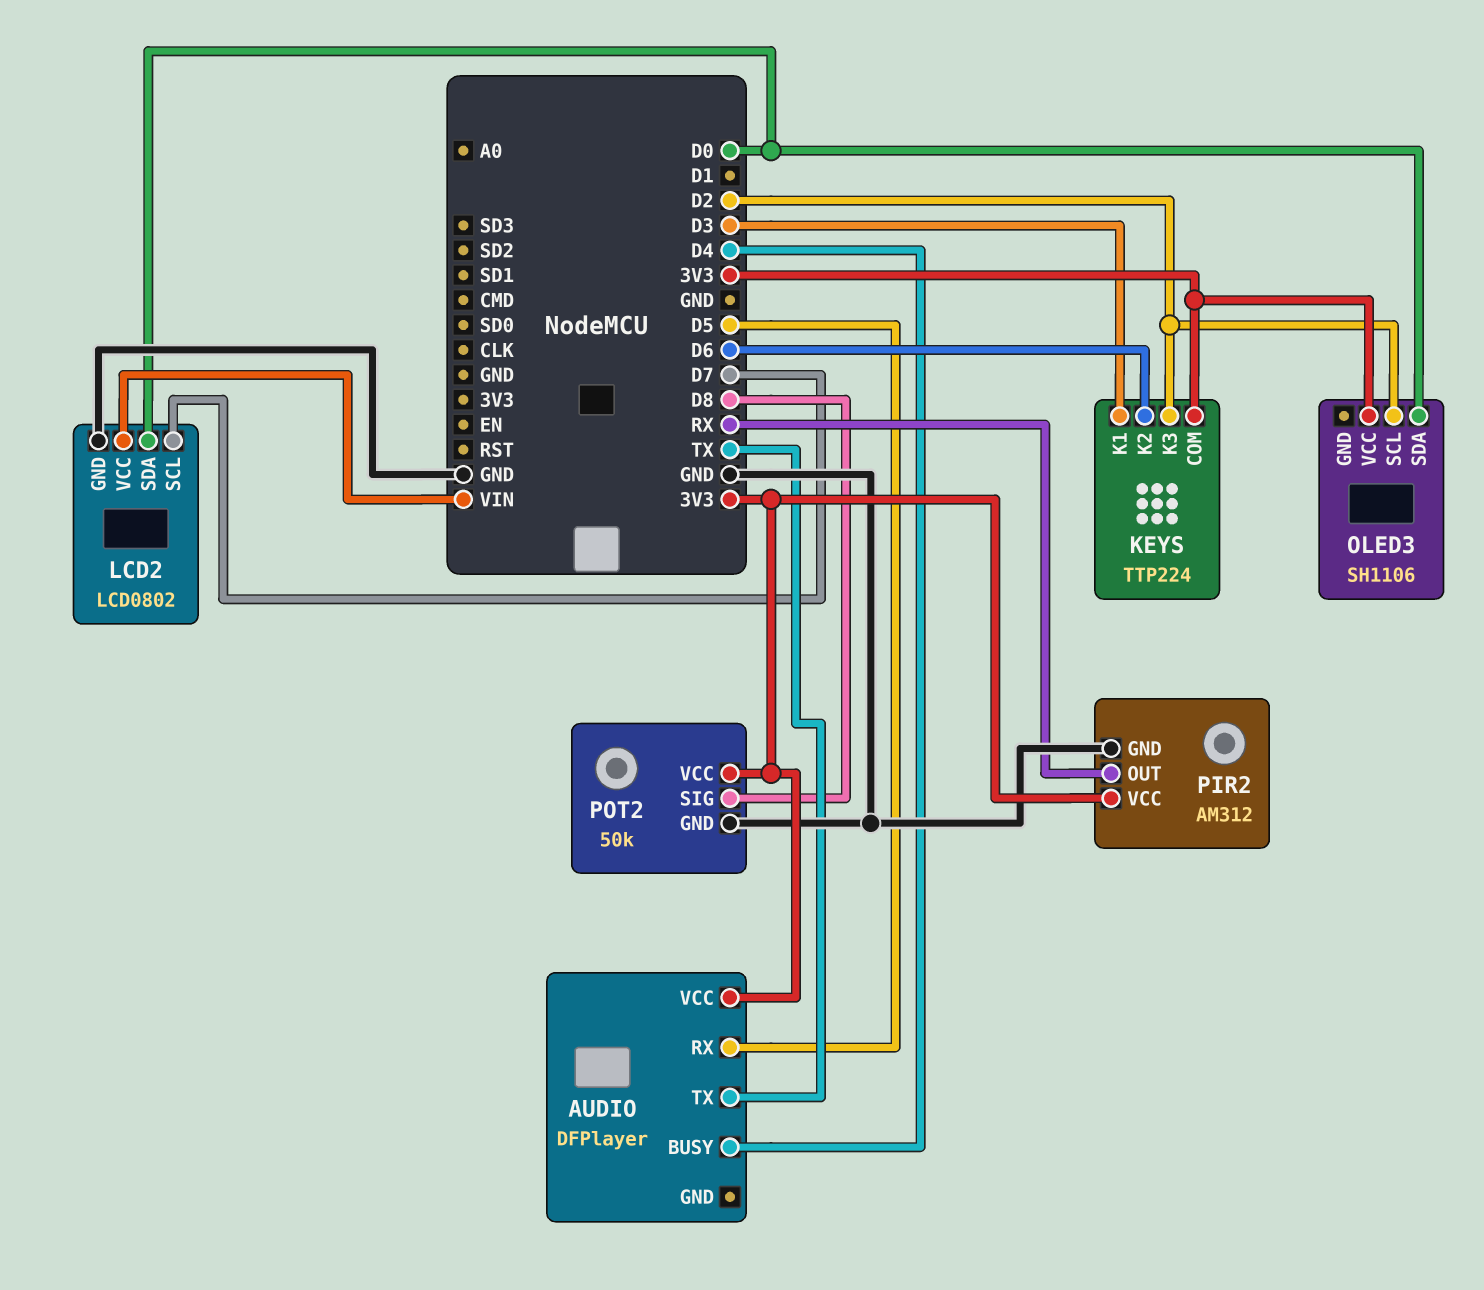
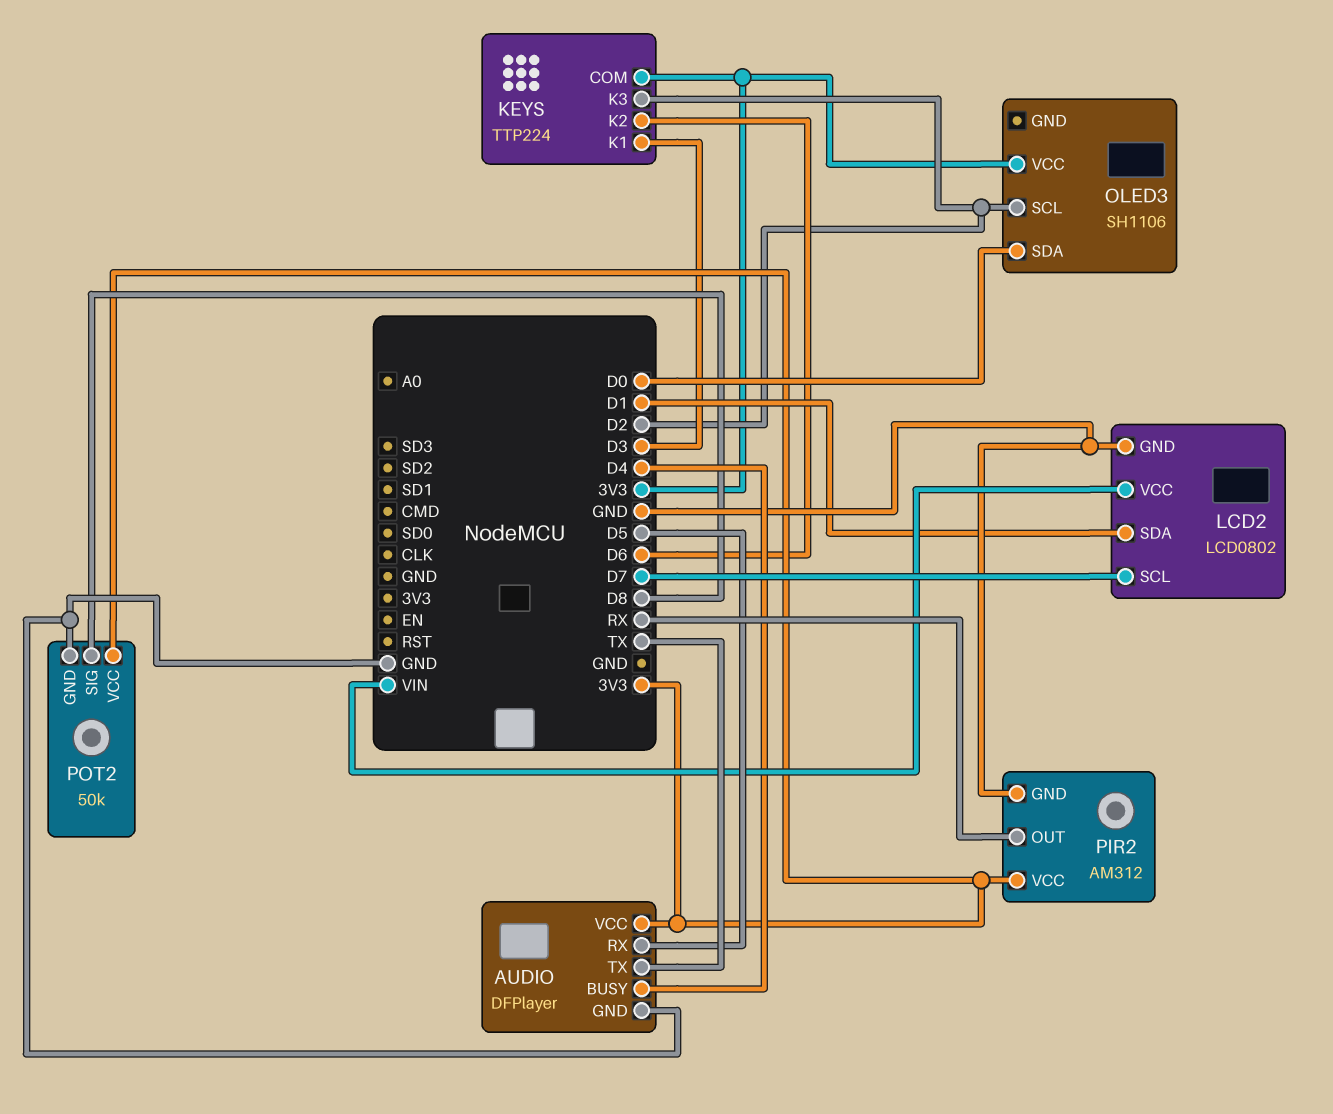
AUDIO pin GND: none -> GND
LCD2 pin SDA: D0 -> D1

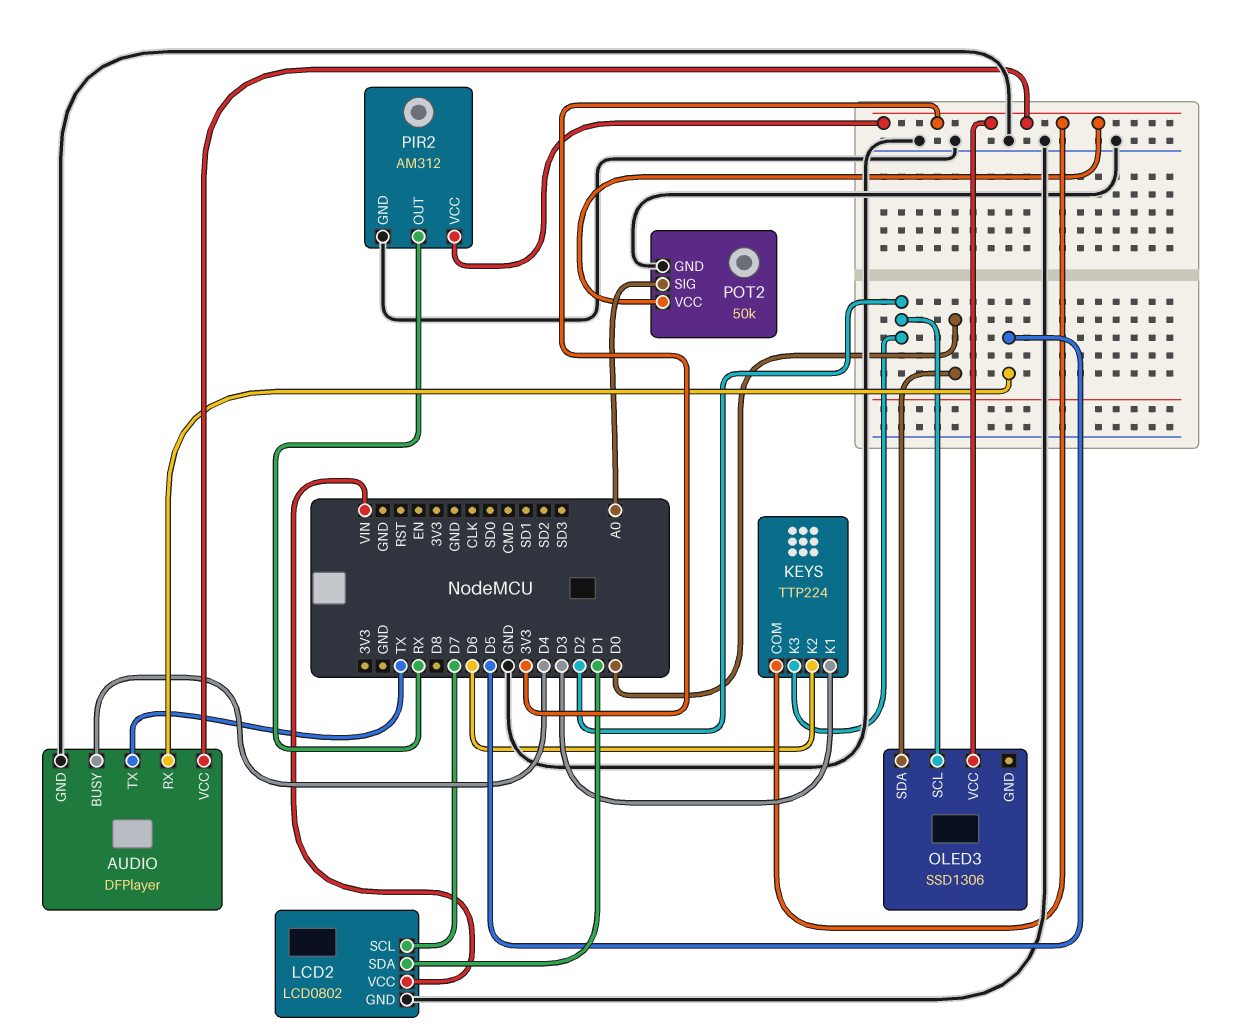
OLED3: SH1106 -> SSD1306
POT2 pin SIG: D8 -> A0

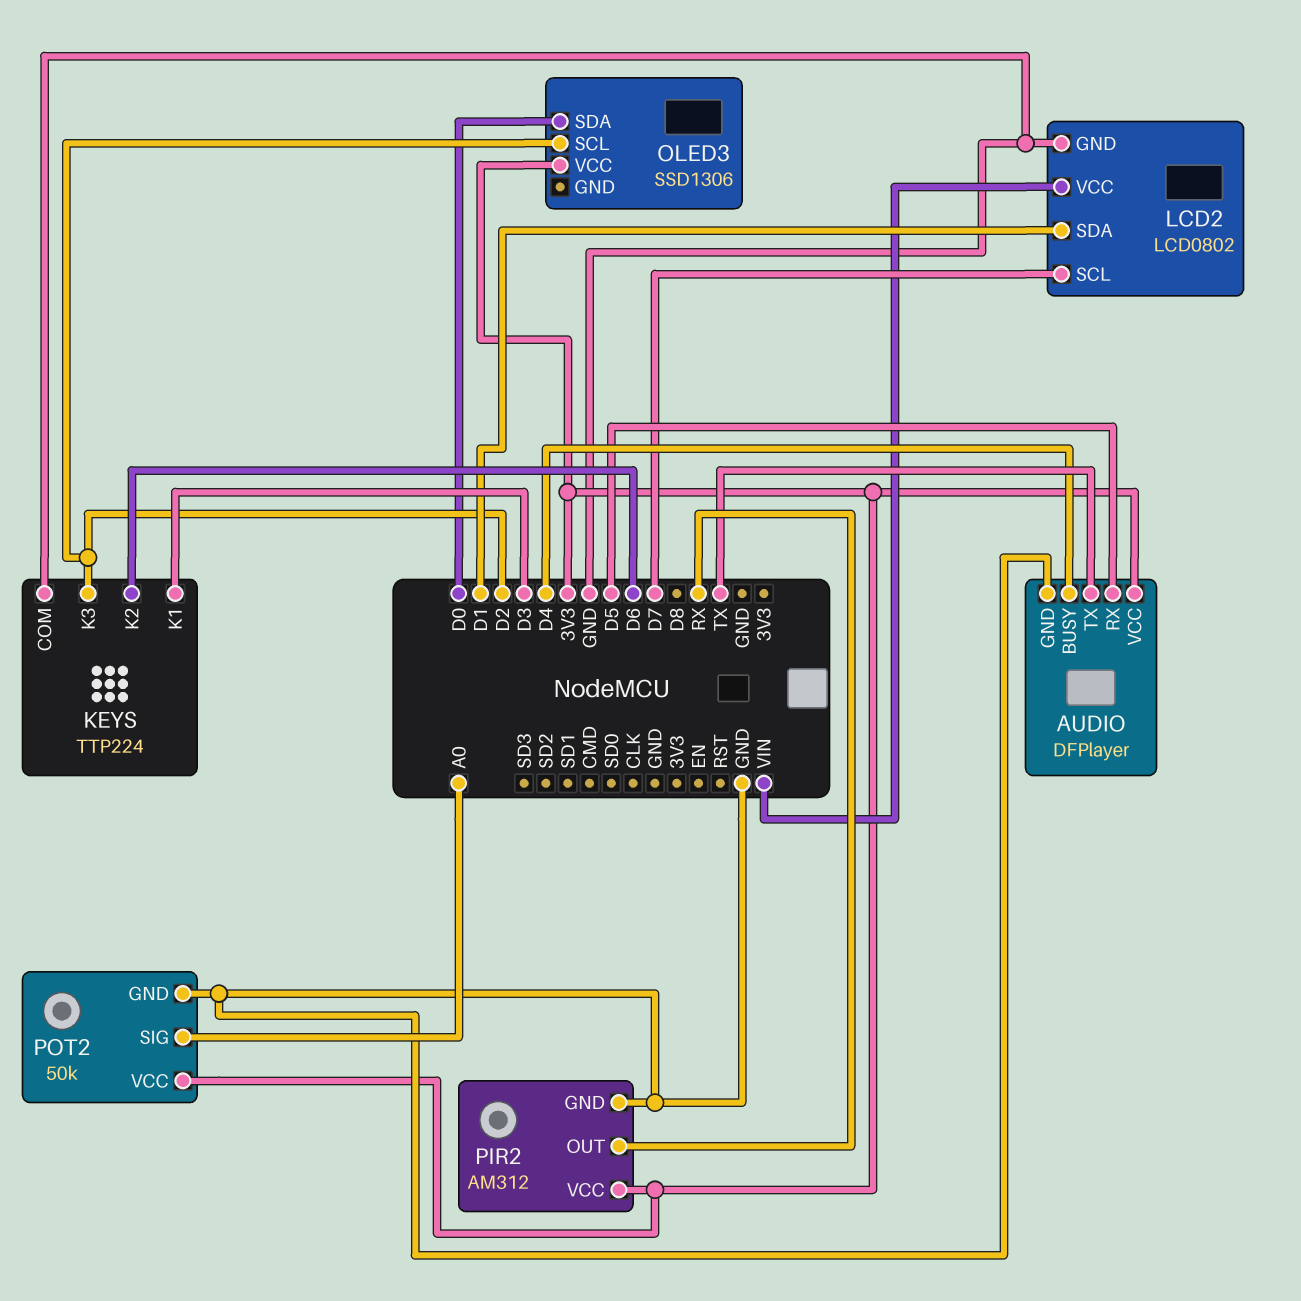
KEYS pin COM: 3V3 -> GND

